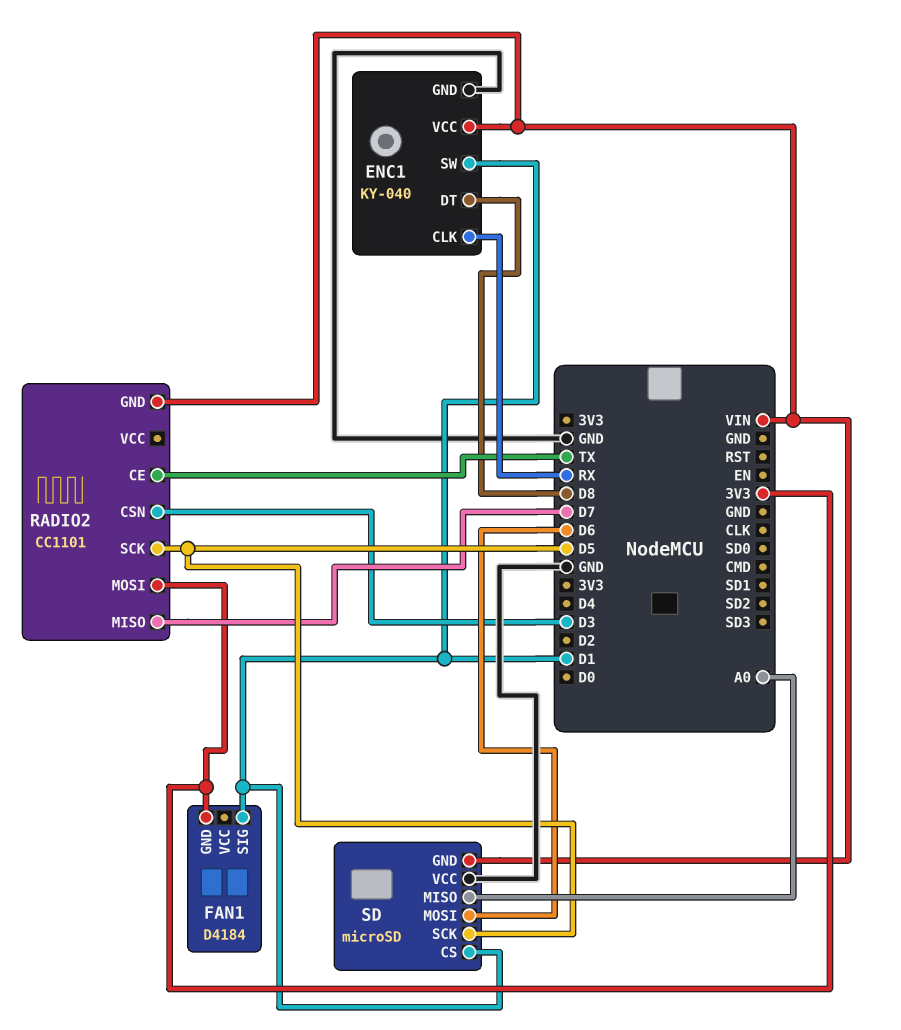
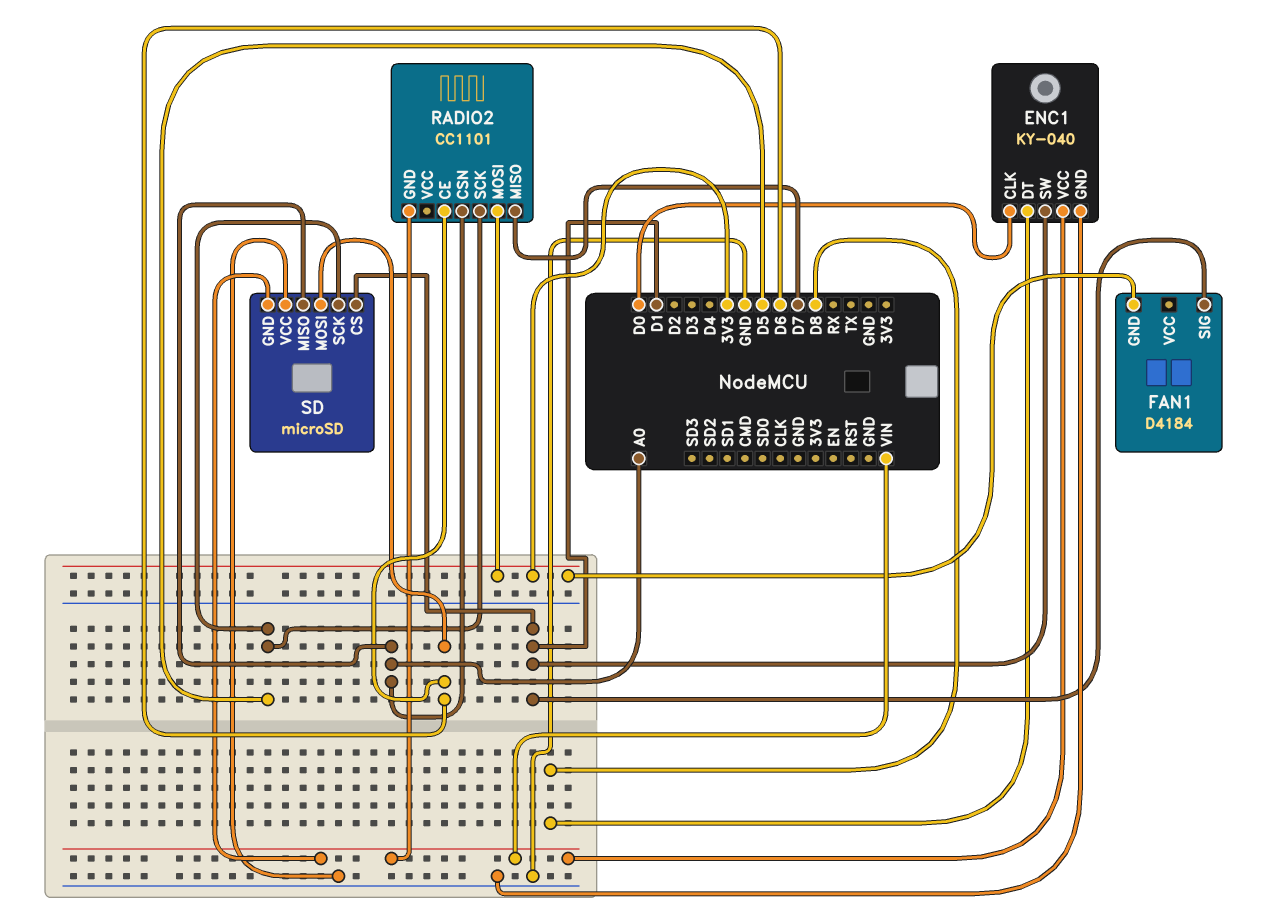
ENC1 pin CLK: RX -> D0
RADIO2 pin CE: TX -> D6
RADIO2 pin CSN: D3 -> A0

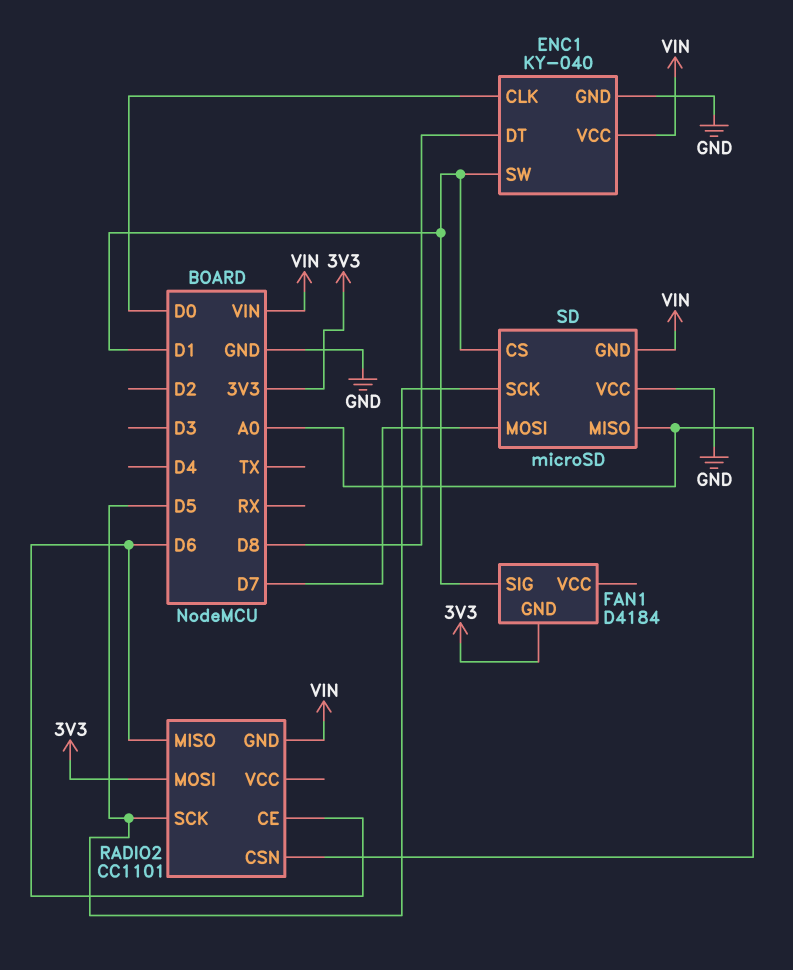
RADIO2 pin MISO: D7 -> D6
SD pin MOSI: D6 -> D7

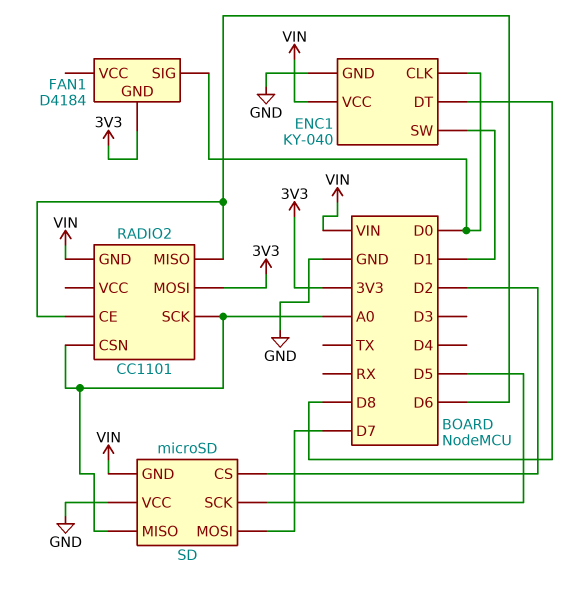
FAN1 pin SIG: D1 -> D0
RADIO2 pin SCK: D5 -> A0
SD pin CS: D1 -> D2

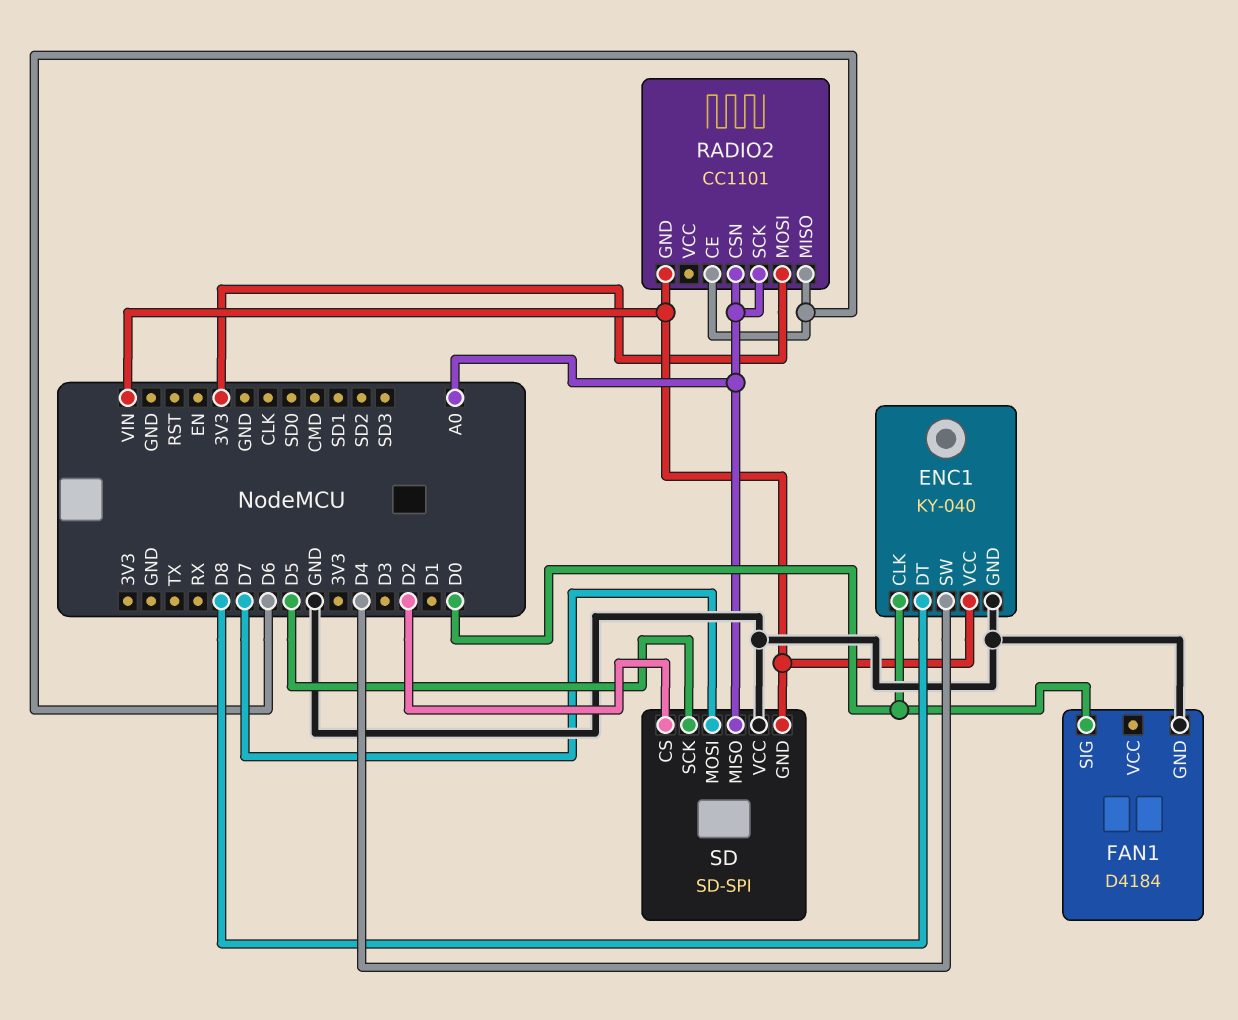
ENC1 pin SW: D1 -> D4
FAN1 pin GND: 3V3 -> GND
SD: microSD -> SD-SPI

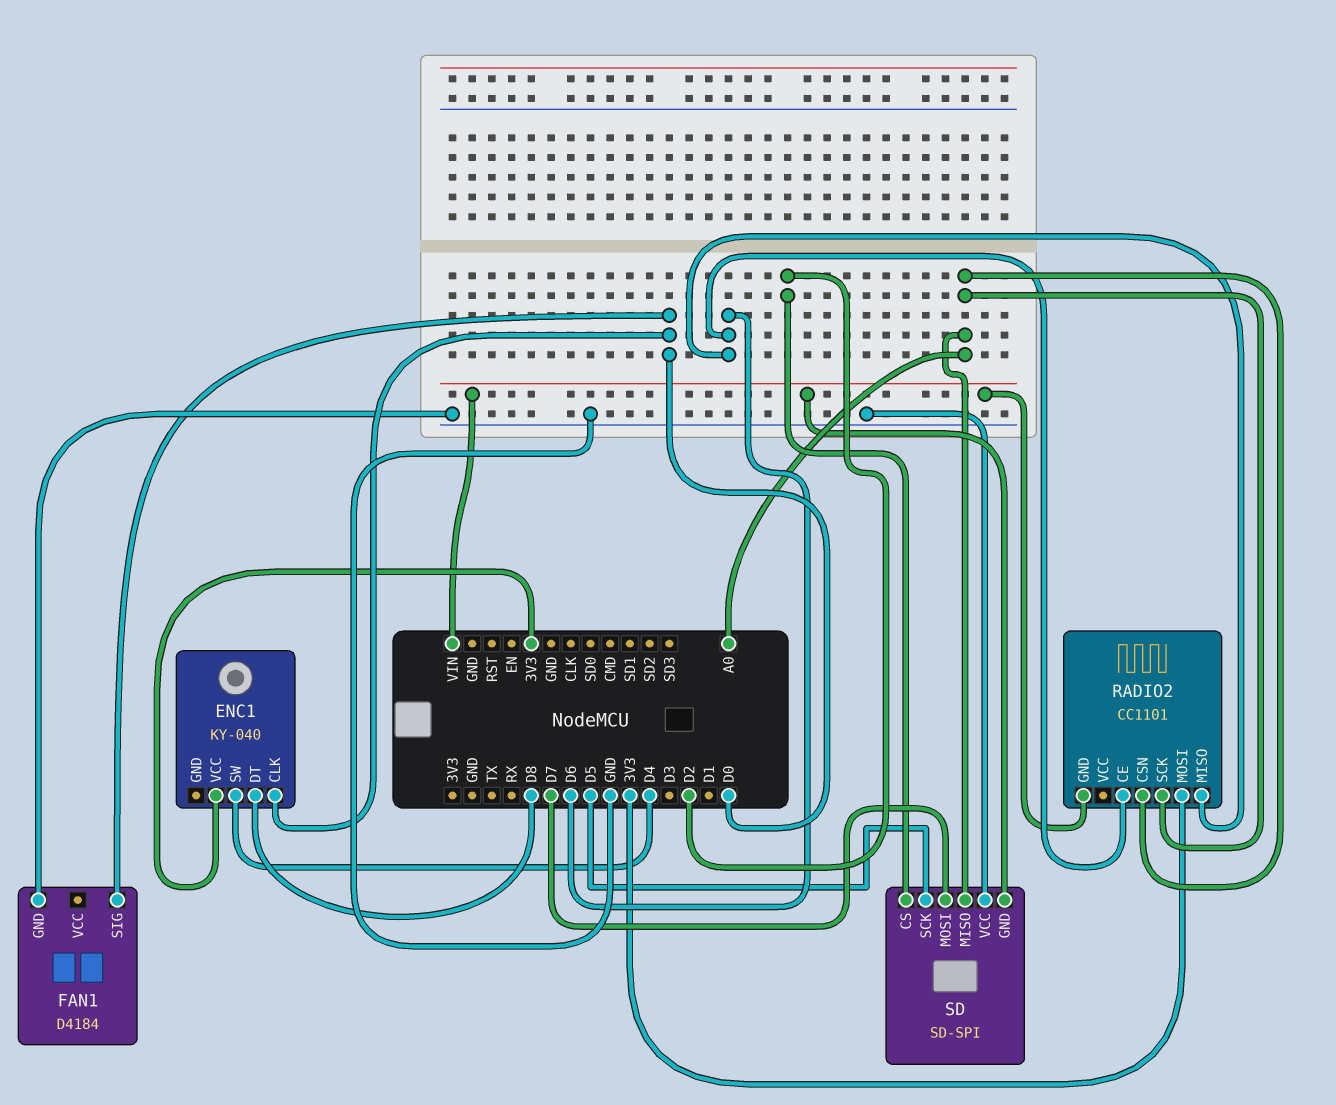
ENC1 pin GND: GND -> none
ENC1 pin VCC: VIN -> 3V3

